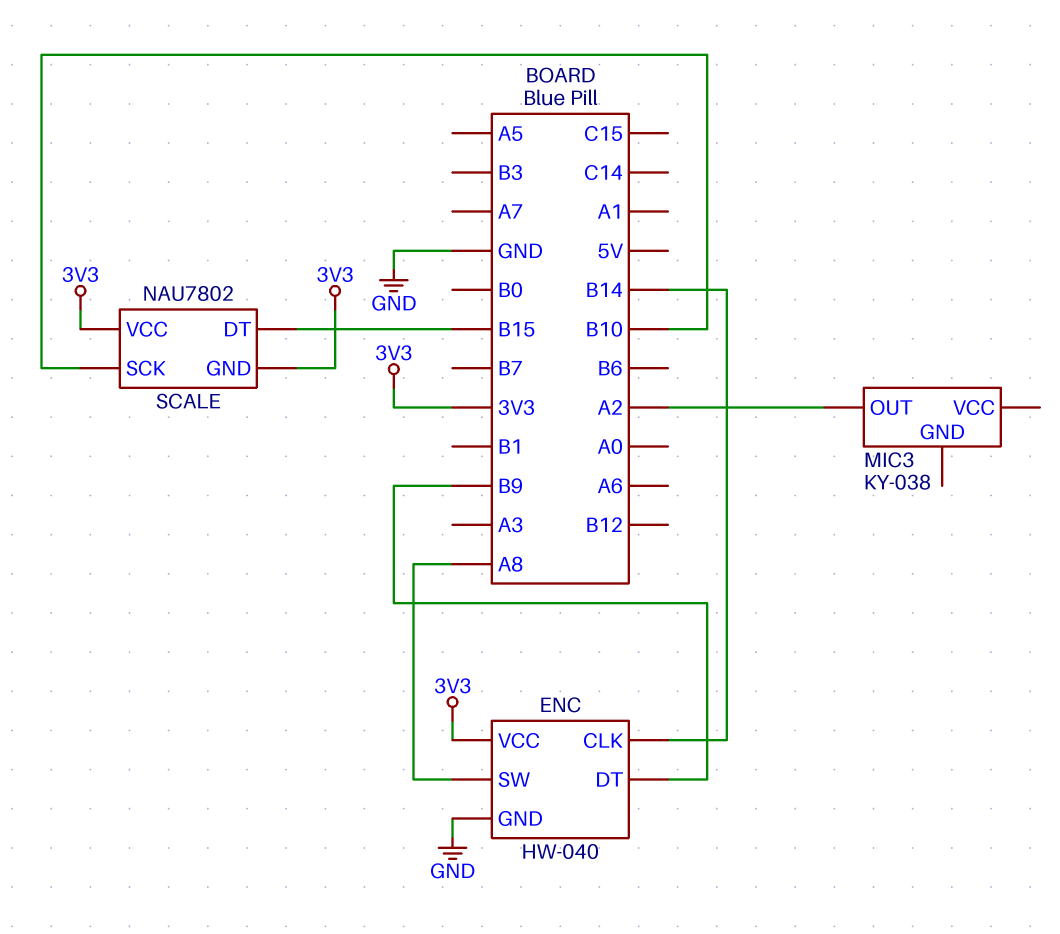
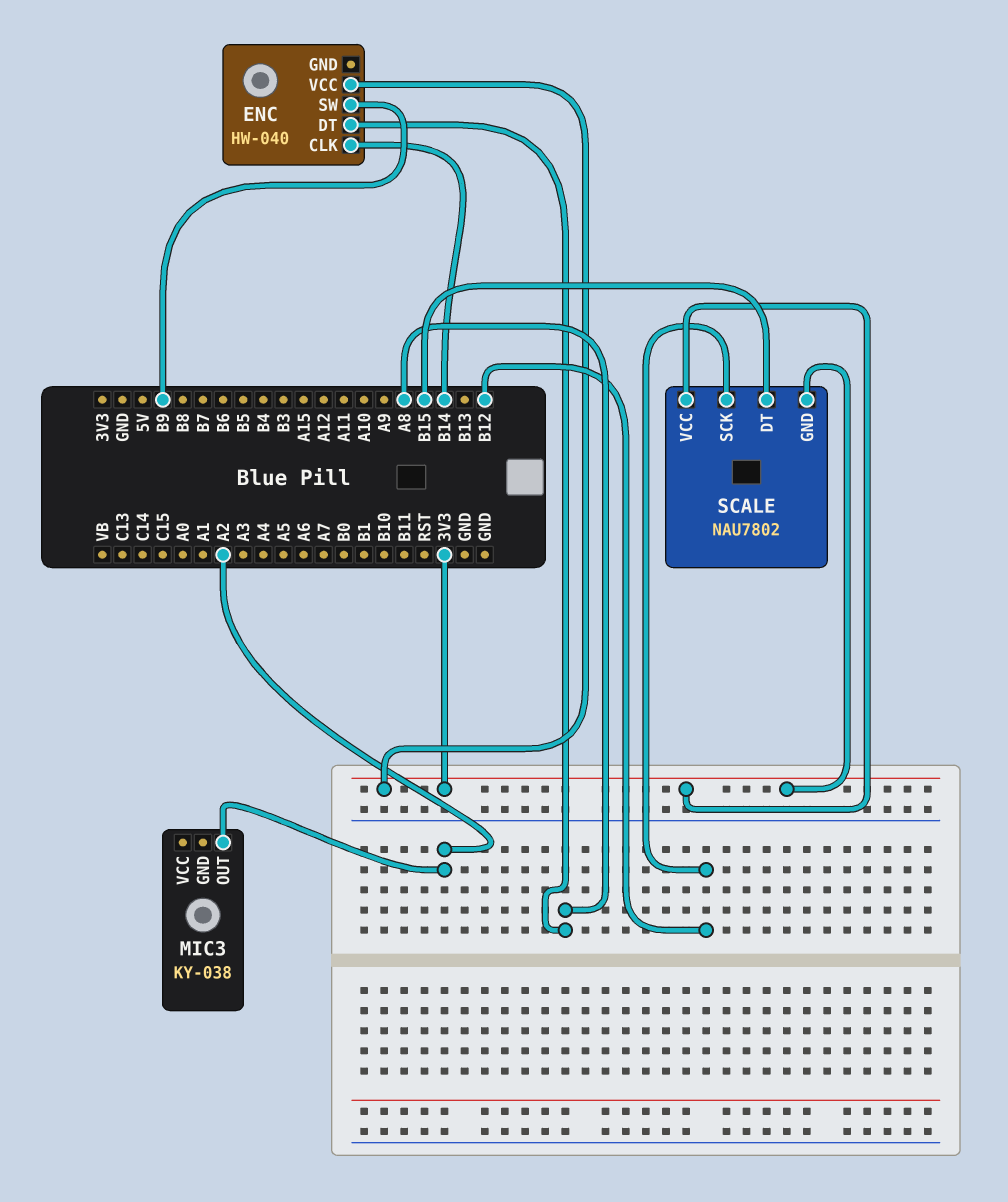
ENC pin DT: B9 -> A8
ENC pin GND: GND -> none
ENC pin SW: A8 -> B9
SCALE pin SCK: B10 -> B12

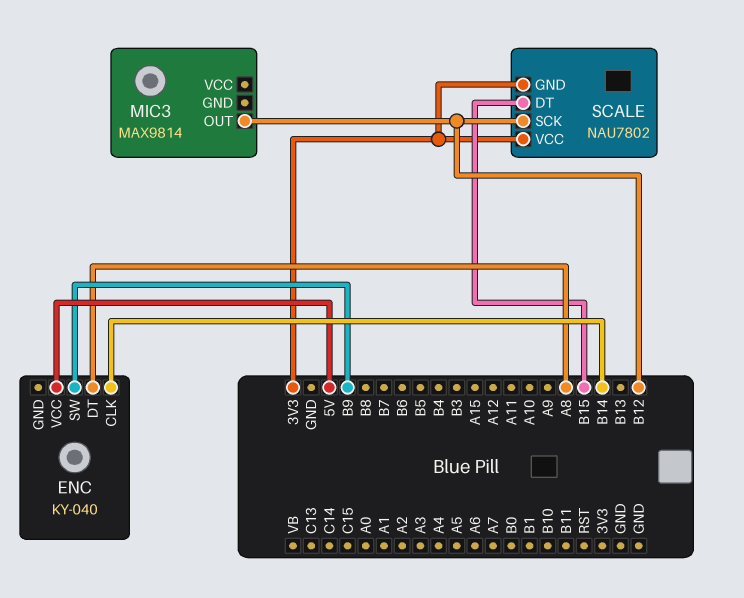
ENC: HW-040 -> KY-040
ENC pin VCC: 3V3 -> 5V
MIC3: KY-038 -> MAX9814
MIC3 pin OUT: A2 -> B12

